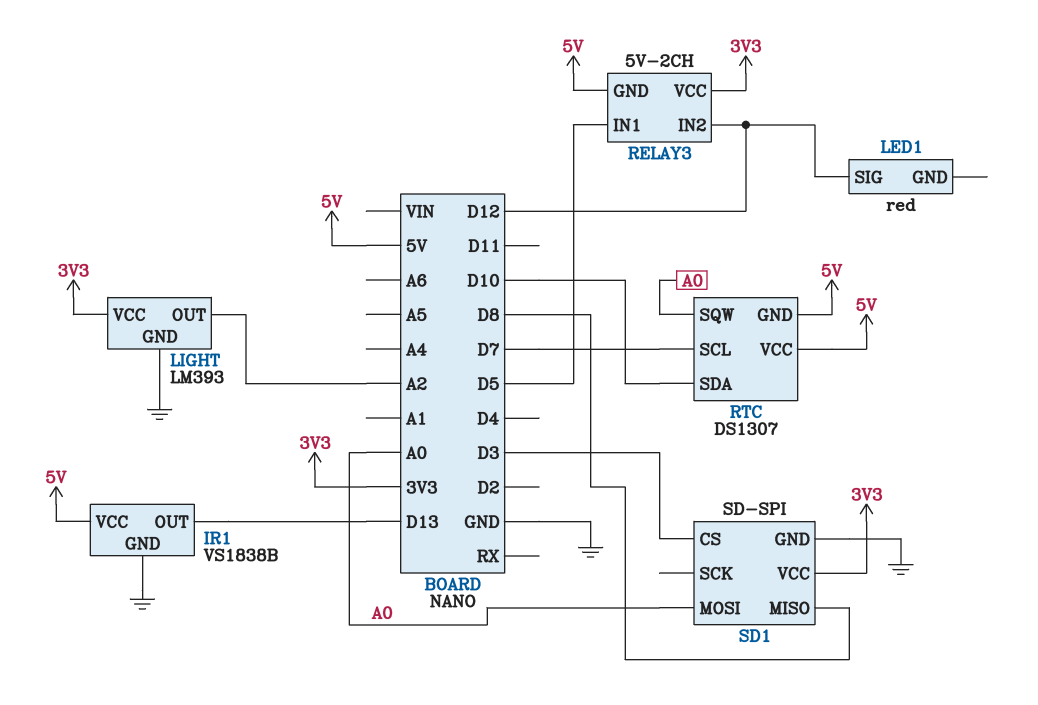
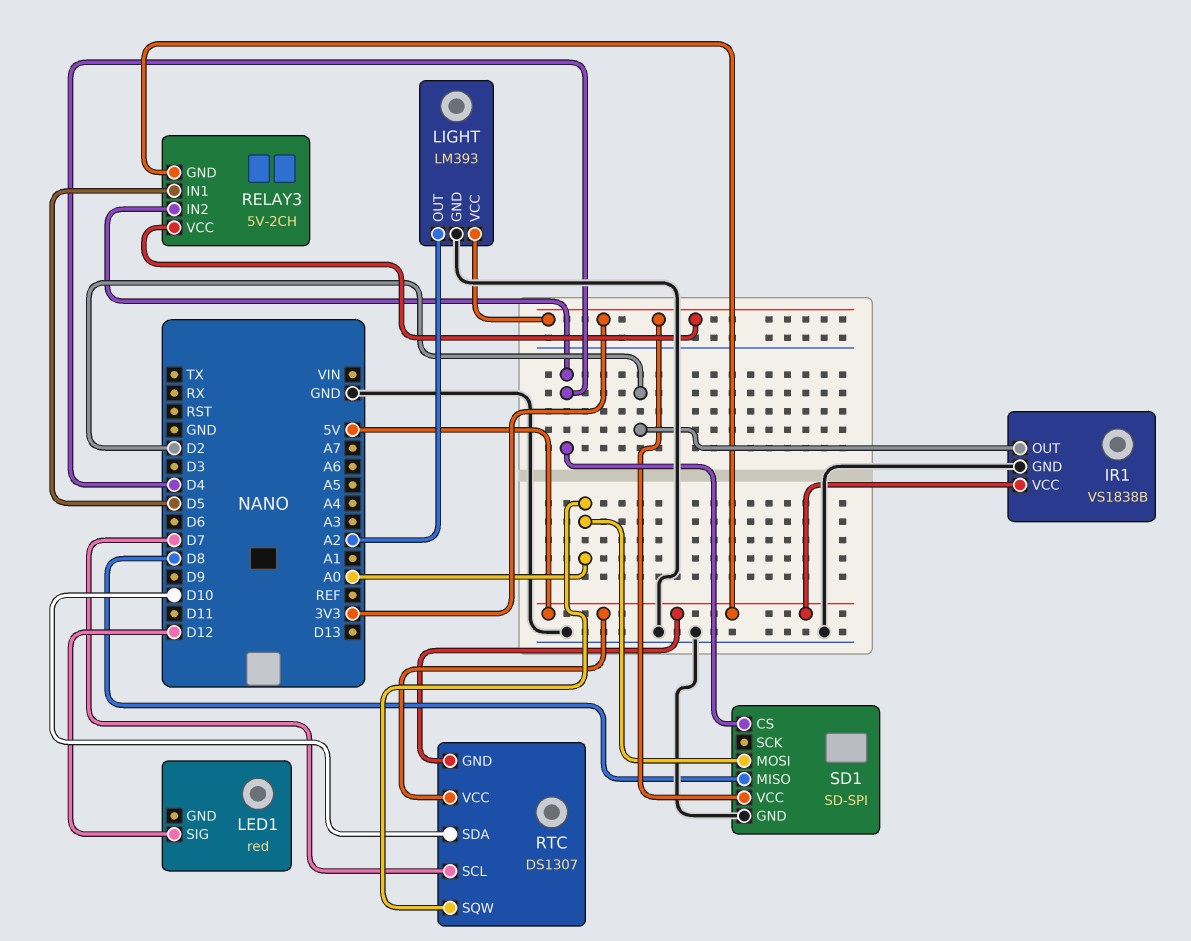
IR1 pin OUT: D13 -> D2
RELAY3 pin IN2: D12 -> D4
SD1 pin CS: D3 -> D4

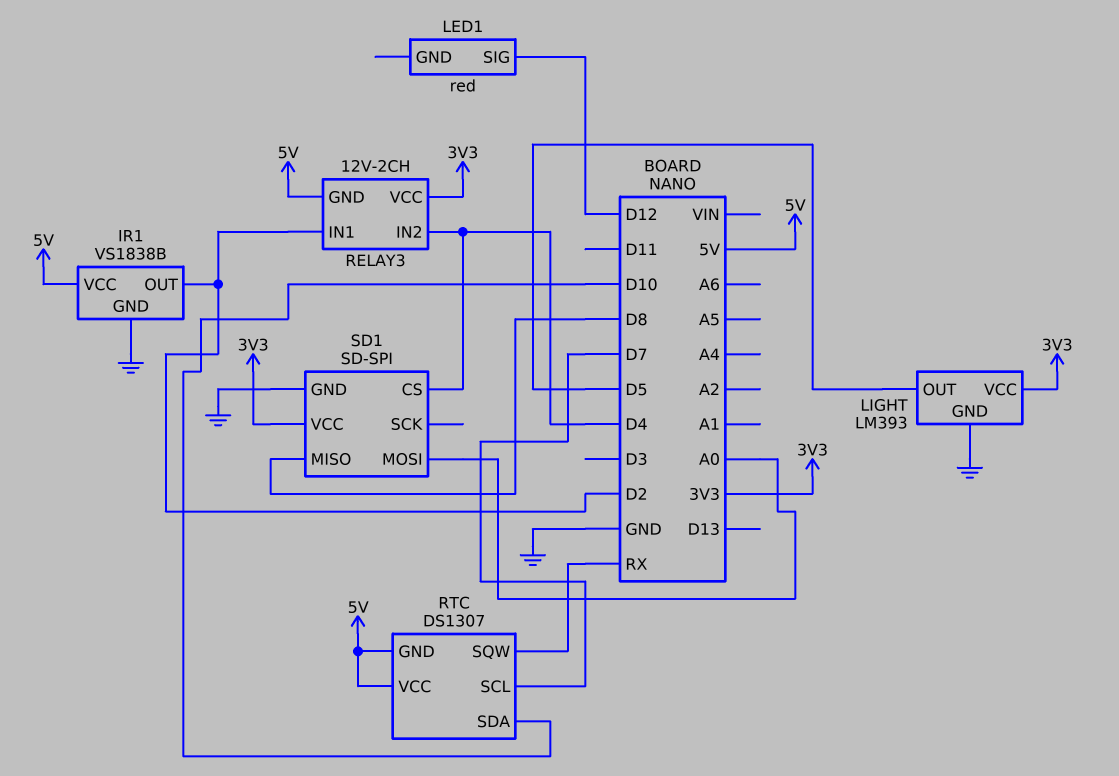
LIGHT pin OUT: A2 -> D5
RELAY3: 5V-2CH -> 12V-2CH
RELAY3 pin IN1: D5 -> D2
RTC pin SQW: A0 -> RX

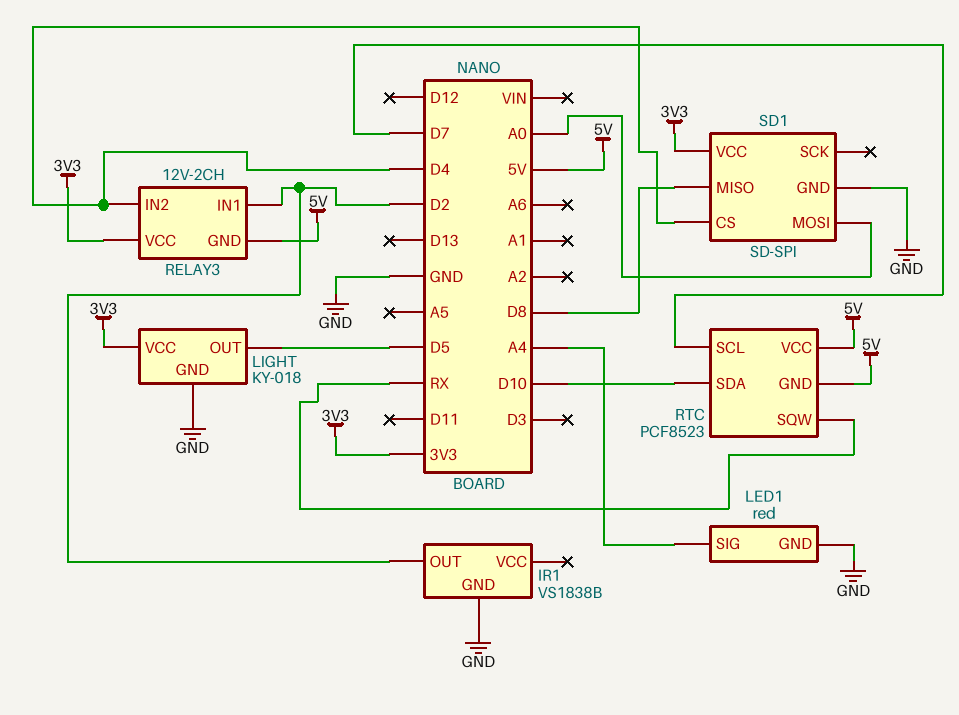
IR1 pin VCC: 5V -> none
LED1 pin GND: none -> GND
LED1 pin SIG: D12 -> A4
LIGHT: LM393 -> KY-018
RTC: DS1307 -> PCF8523

